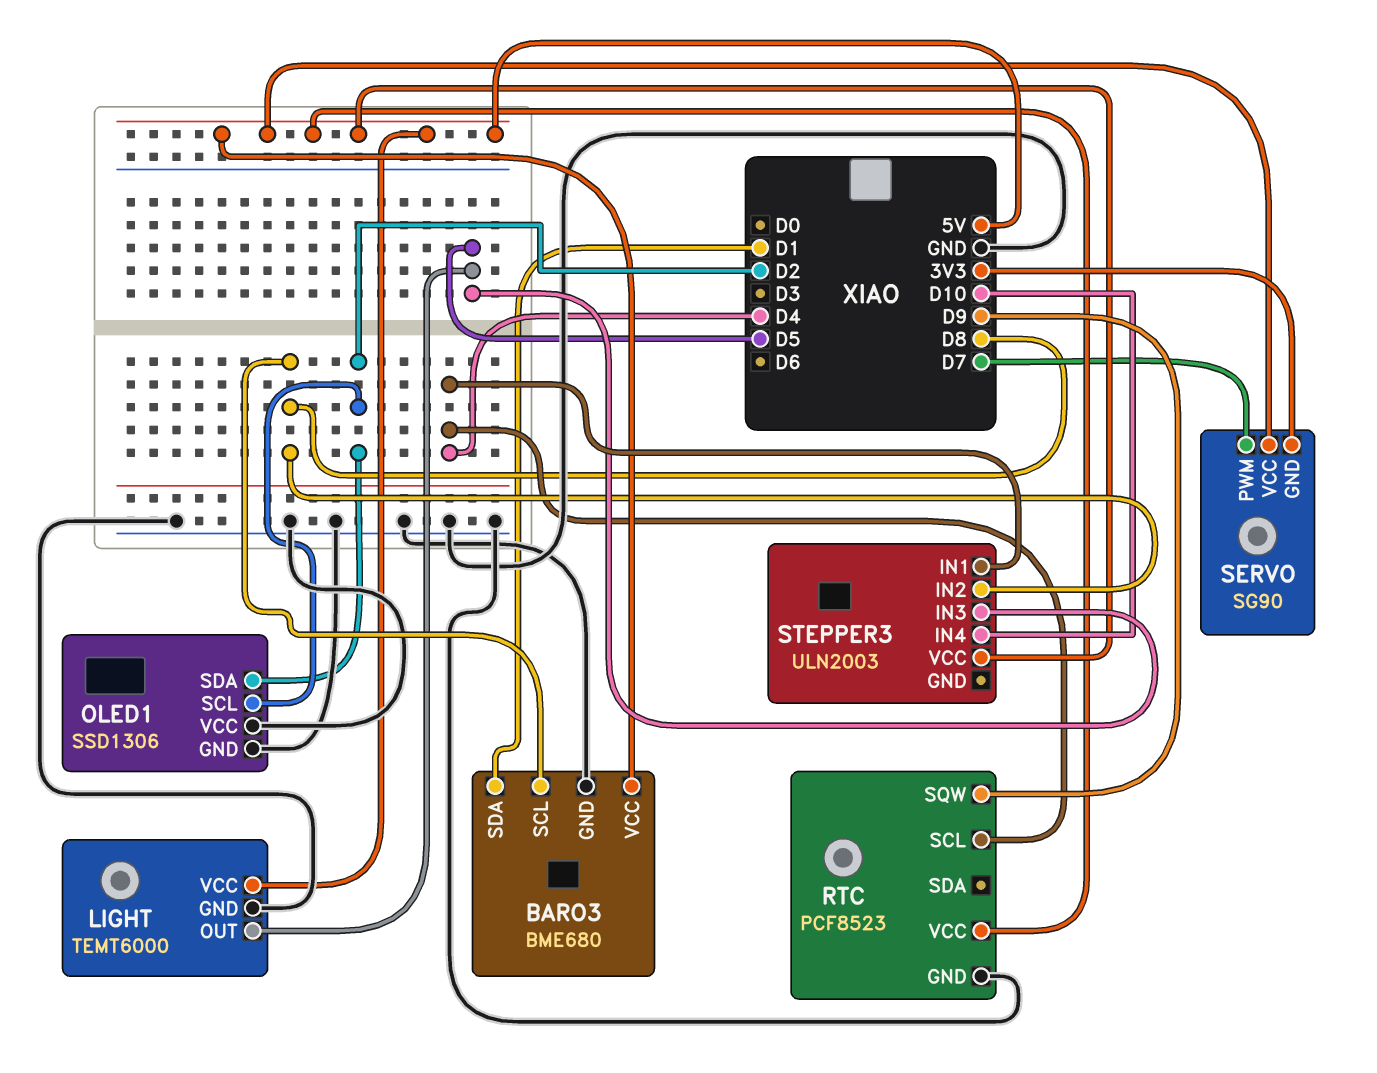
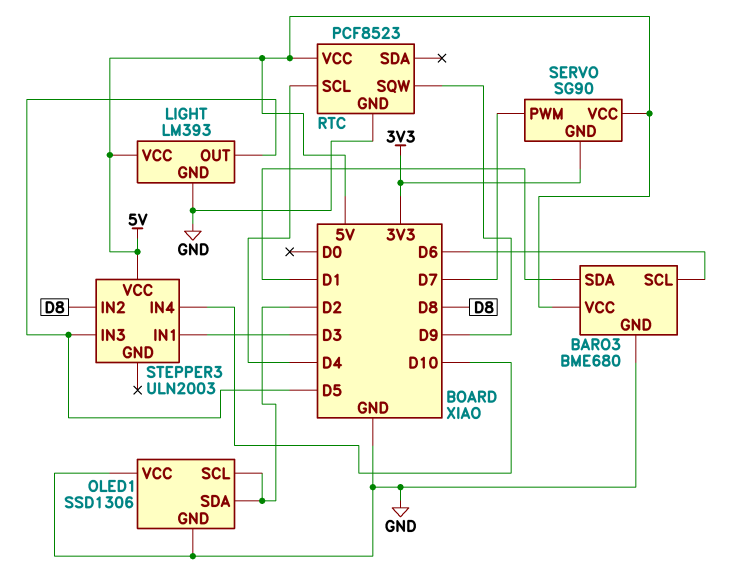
BARO3 pin SCL: D8 -> D6
LIGHT: TEMT6000 -> LM393
STEPPER3 pin IN1: D4 -> D3

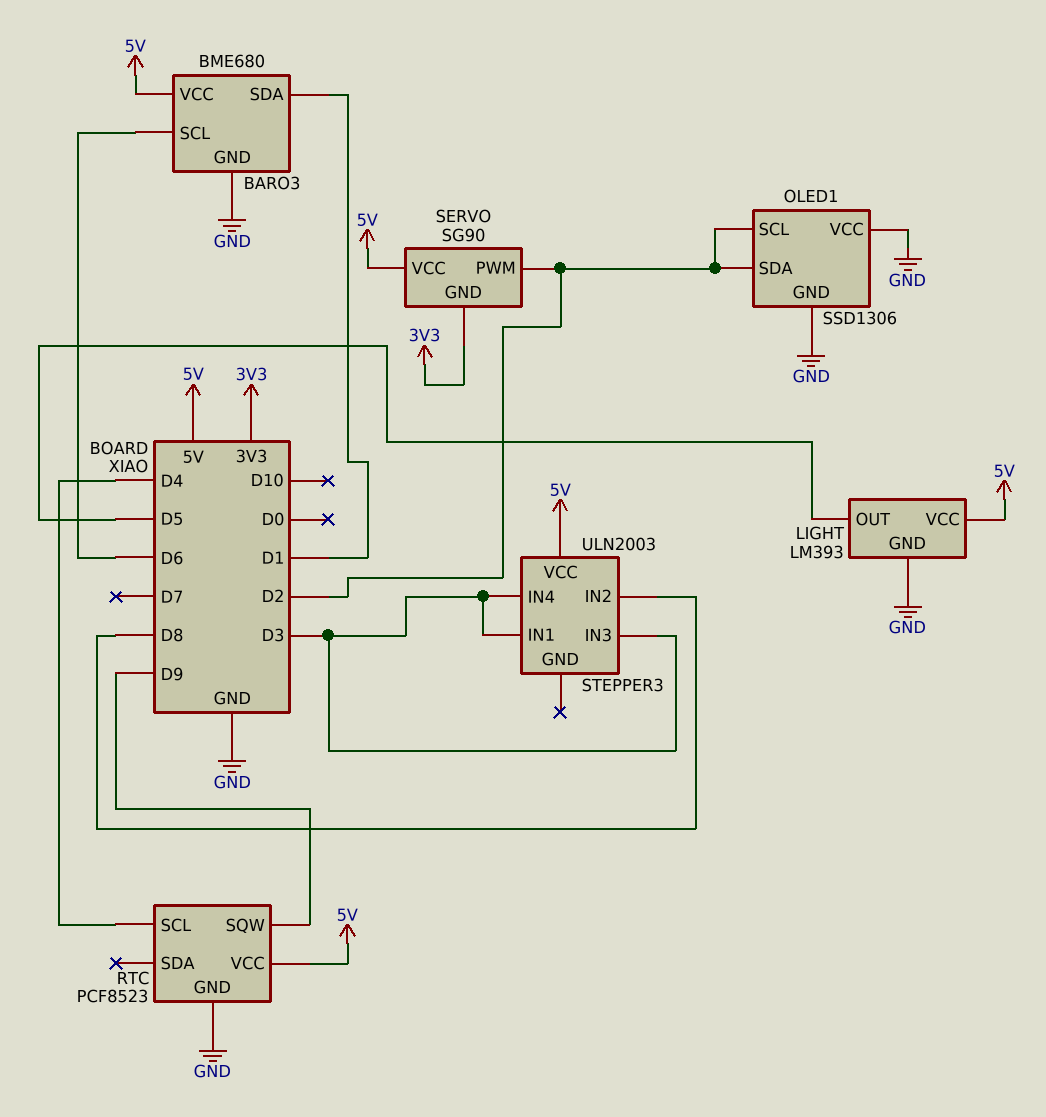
SERVO pin PWM: D7 -> D2
STEPPER3 pin IN3: D5 -> D3
STEPPER3 pin IN4: D10 -> D3

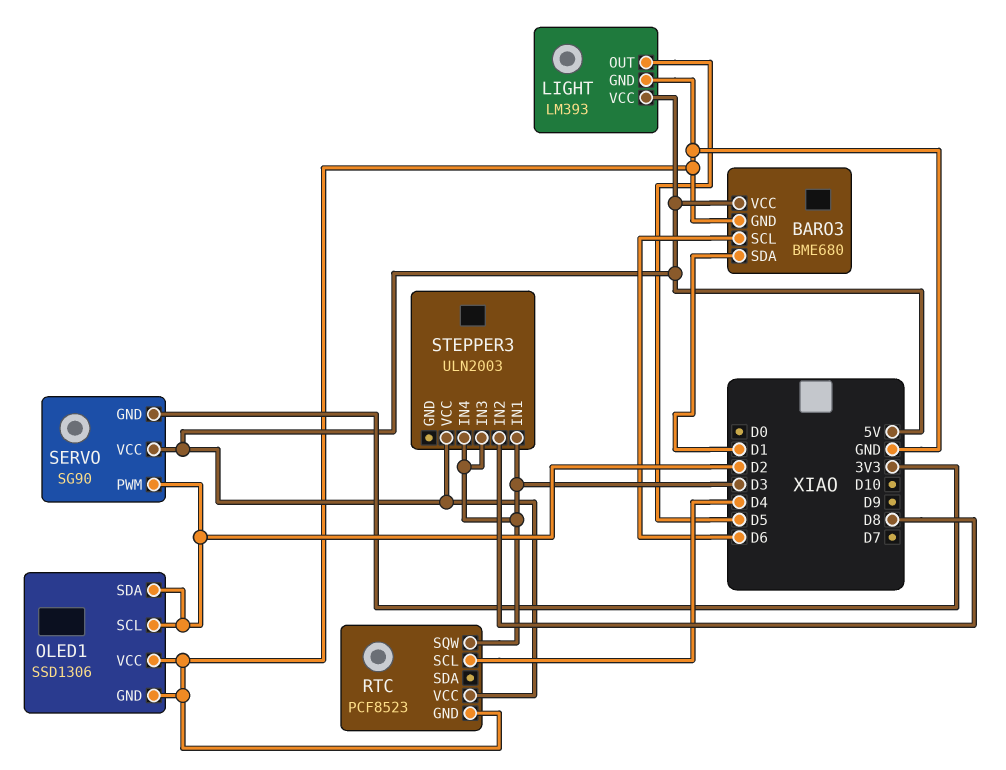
RTC pin SQW: D9 -> D3

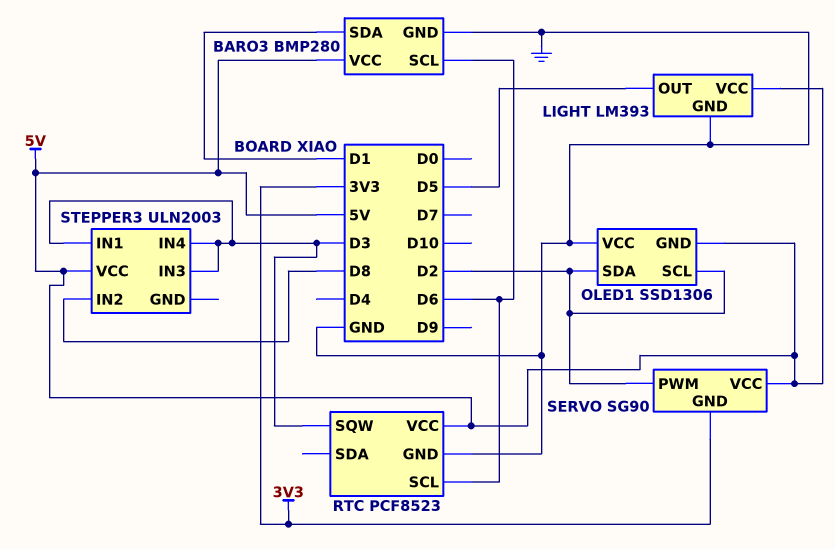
BARO3: BME680 -> BMP280
OLED1 pin GND: GND -> 5V
RTC pin SCL: D4 -> D6

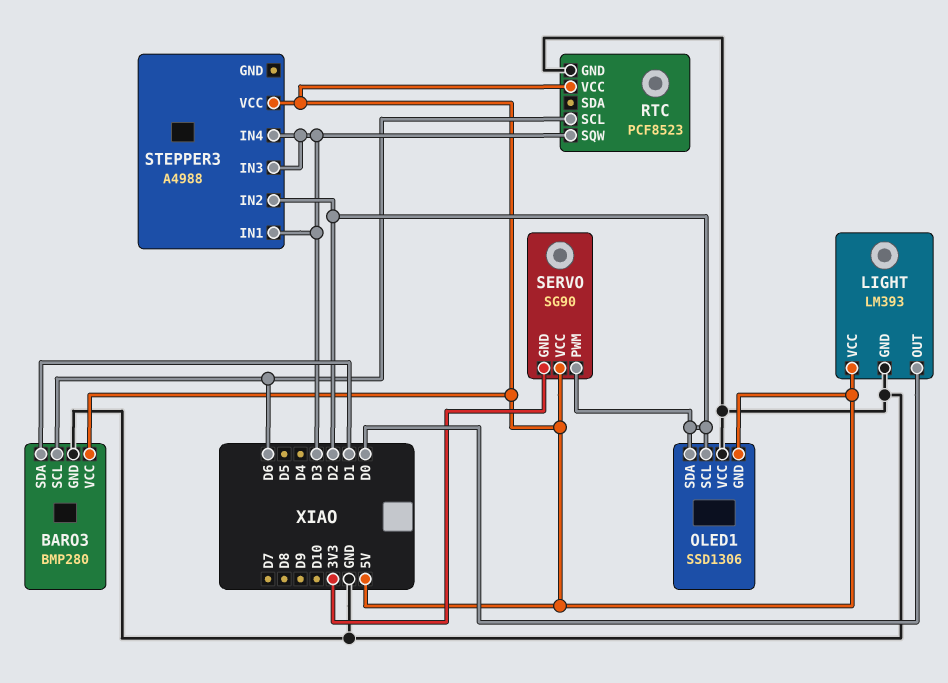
LIGHT pin OUT: D5 -> D0
STEPPER3: ULN2003 -> A4988
STEPPER3 pin IN2: D8 -> D2

